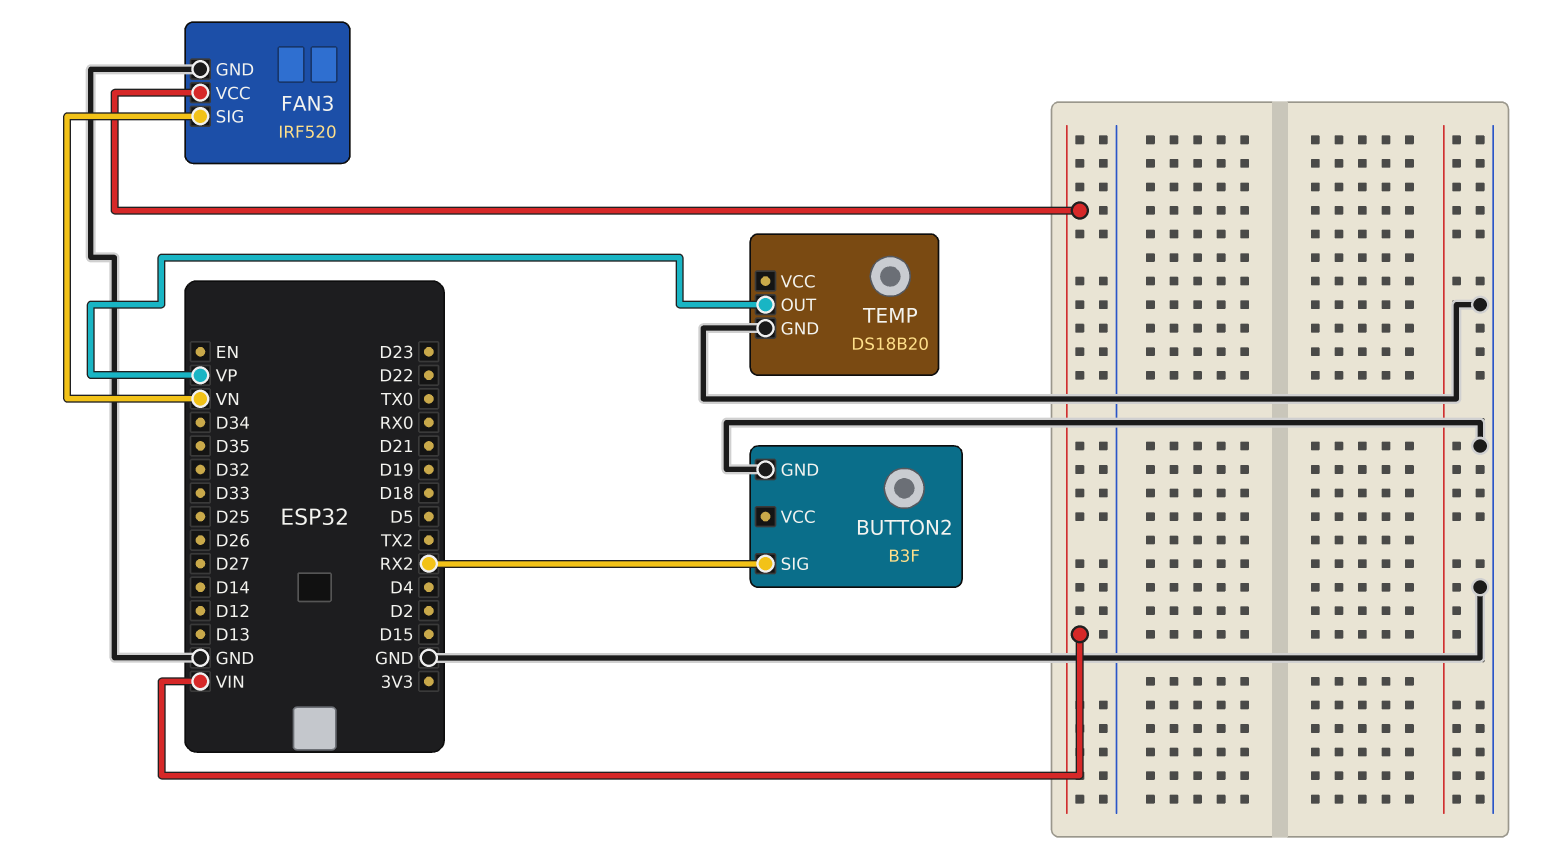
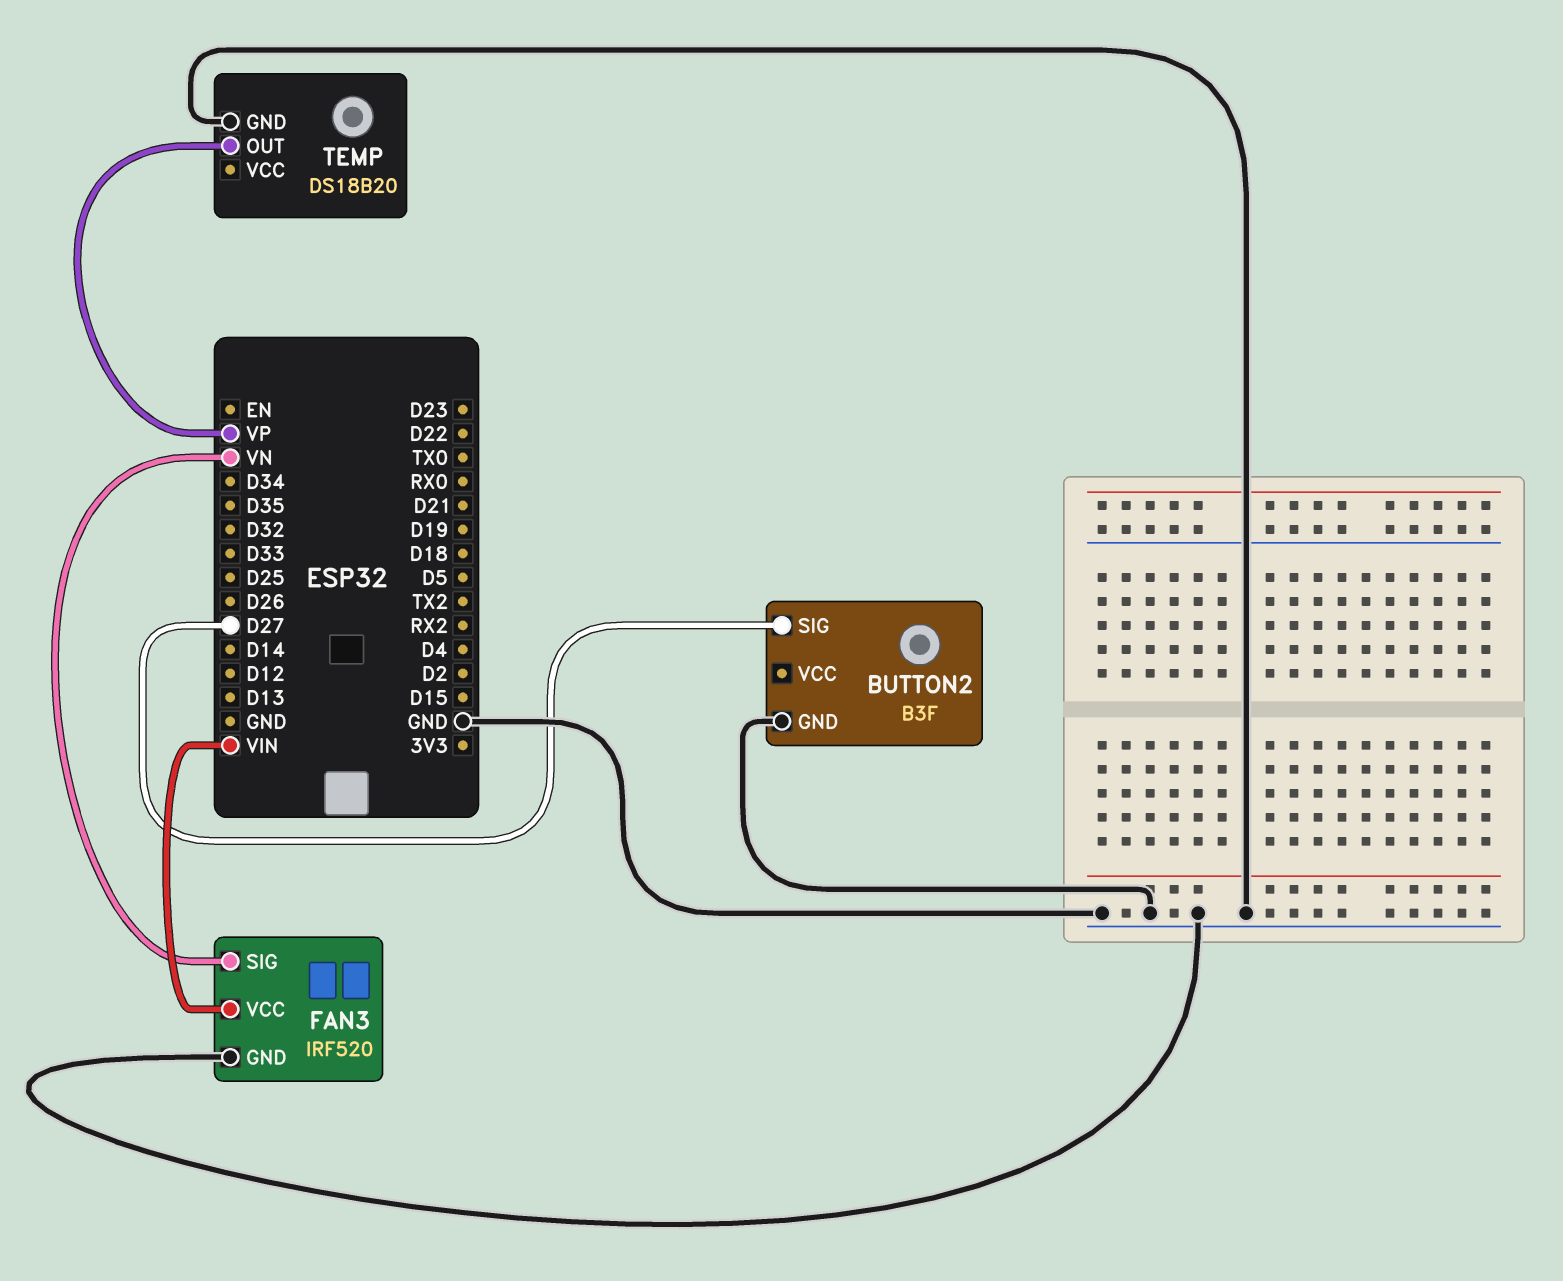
BUTTON2 pin SIG: RX2 -> D27

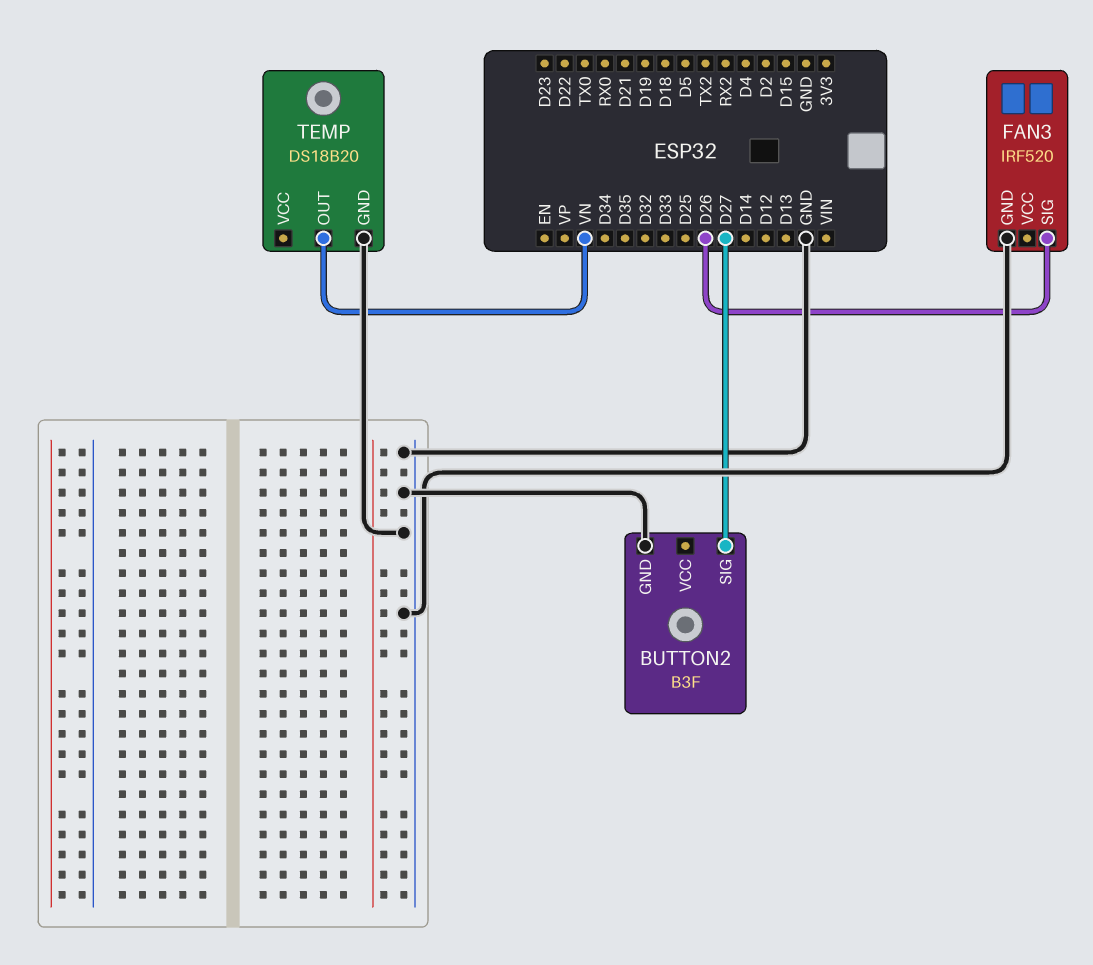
FAN3 pin SIG: VN -> D26
FAN3 pin VCC: VIN -> none
TEMP pin OUT: VP -> VN

